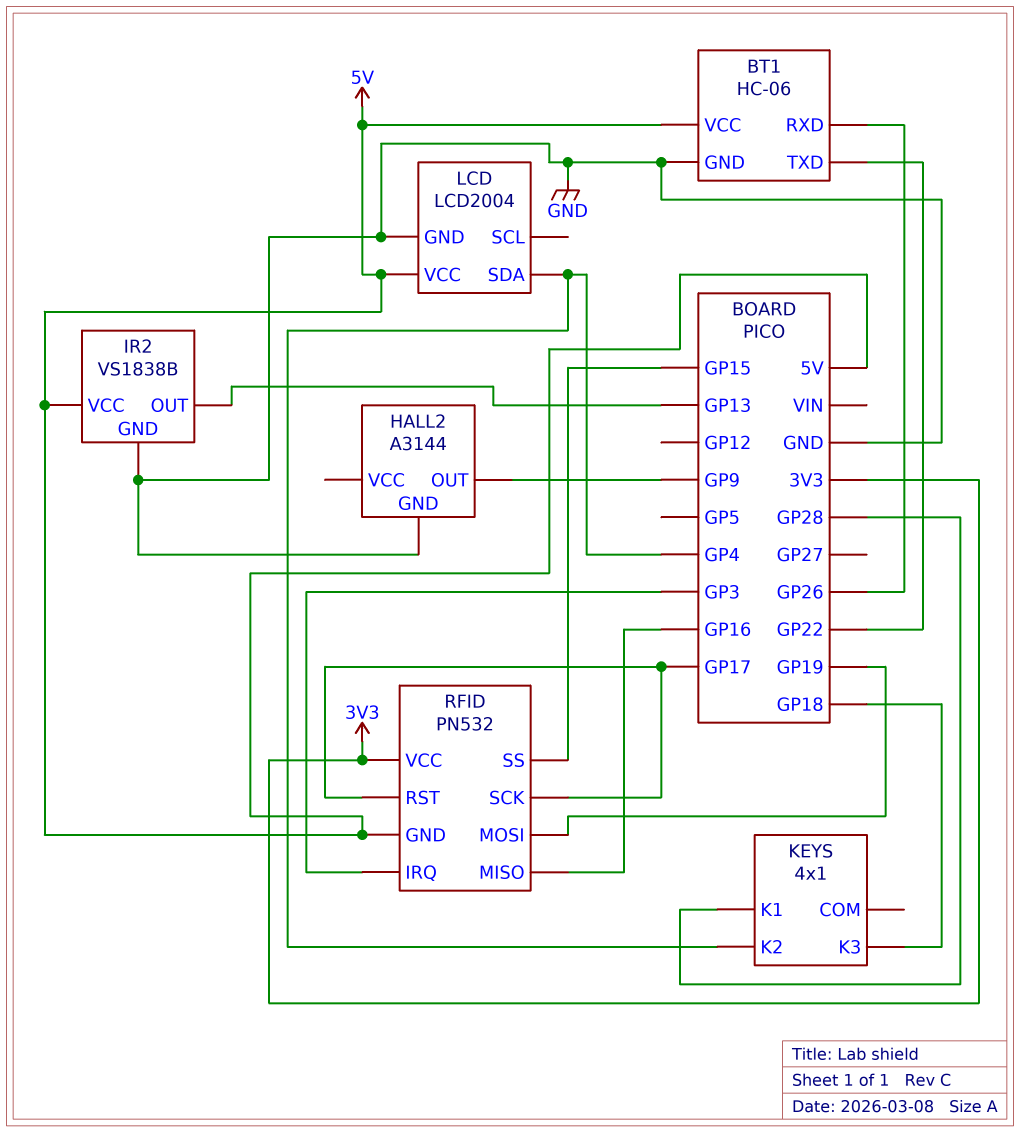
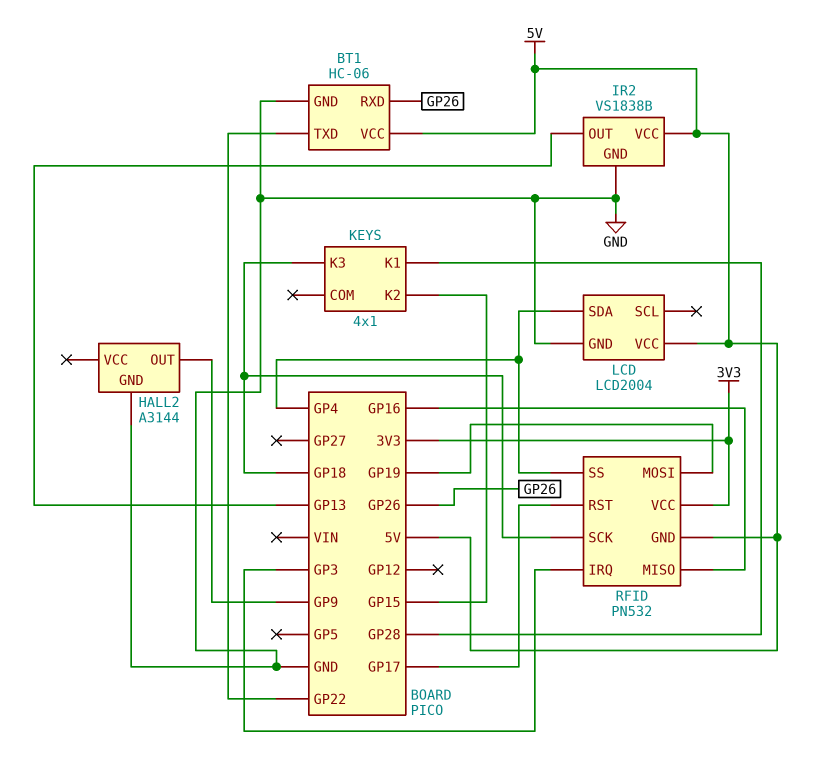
KEYS pin K2: GP4 -> GP15
RFID pin SCK: GP17 -> GP18
RFID pin SS: GP15 -> GP4

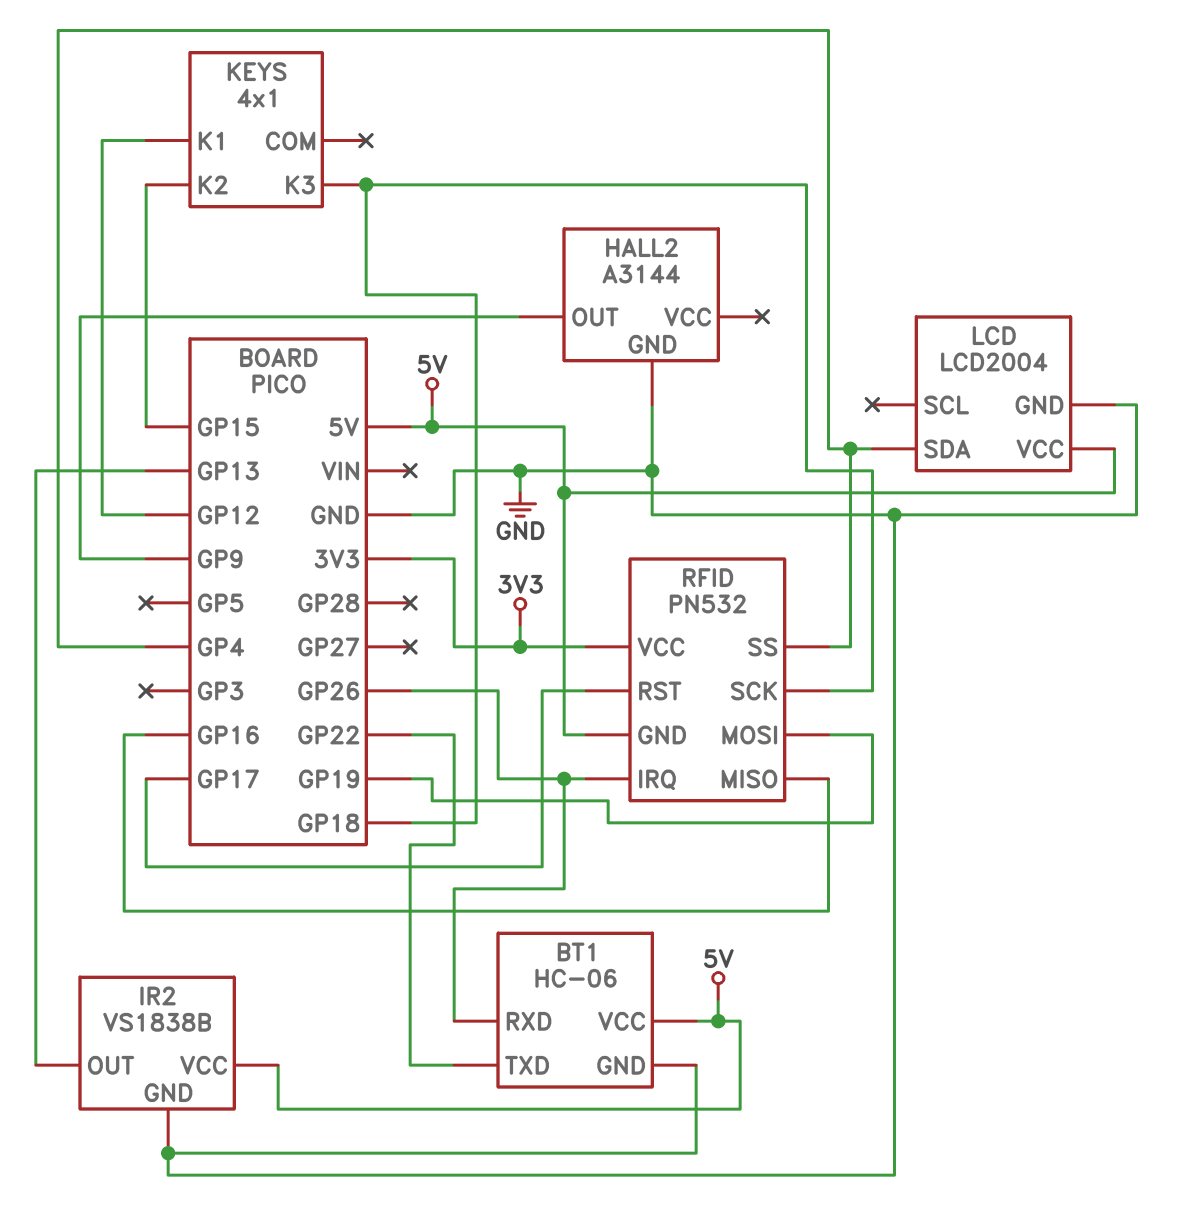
KEYS pin K1: GP28 -> GP12
RFID pin IRQ: GP3 -> GP26

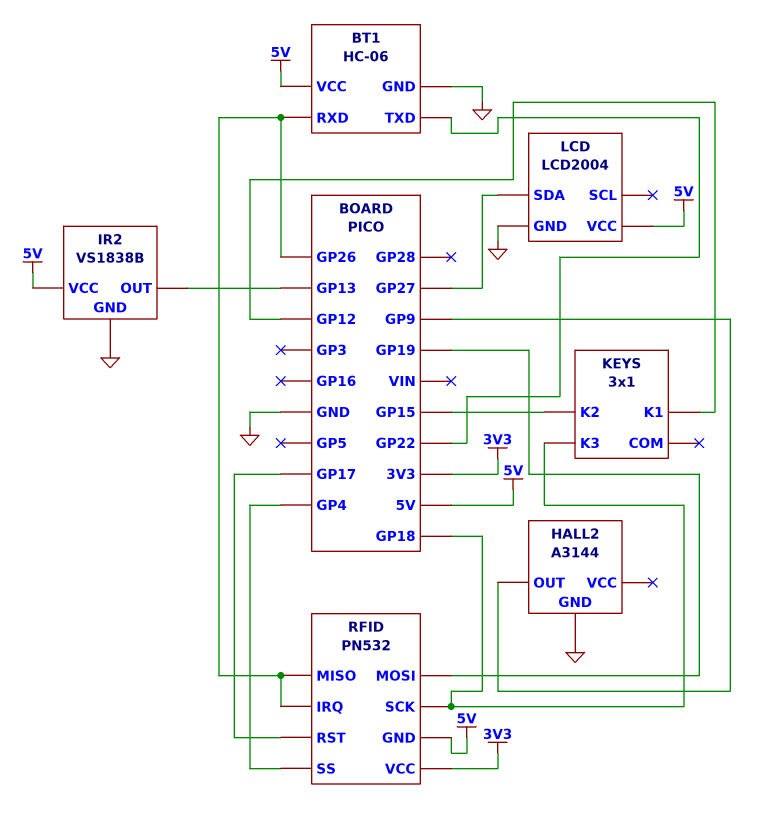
KEYS: 4x1 -> 3x1
LCD pin SDA: GP4 -> GP27
RFID pin MISO: GP16 -> GP26

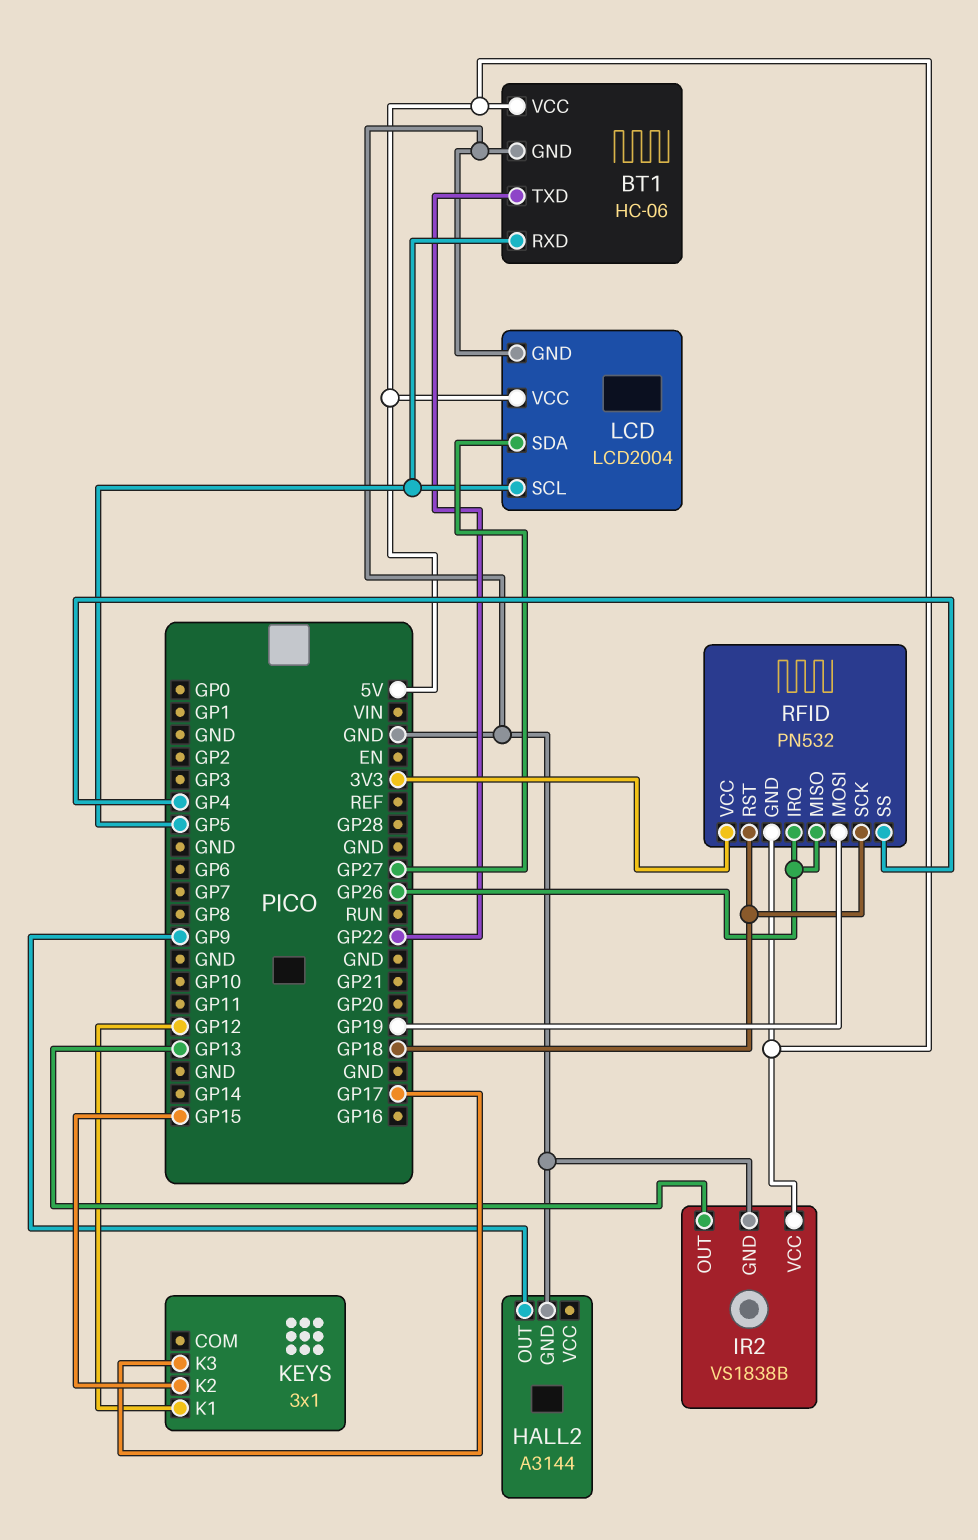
BT1 pin RXD: GP26 -> GP5
KEYS pin K3: GP18 -> GP17
LCD pin SCL: none -> GP5
RFID pin RST: GP17 -> GP18

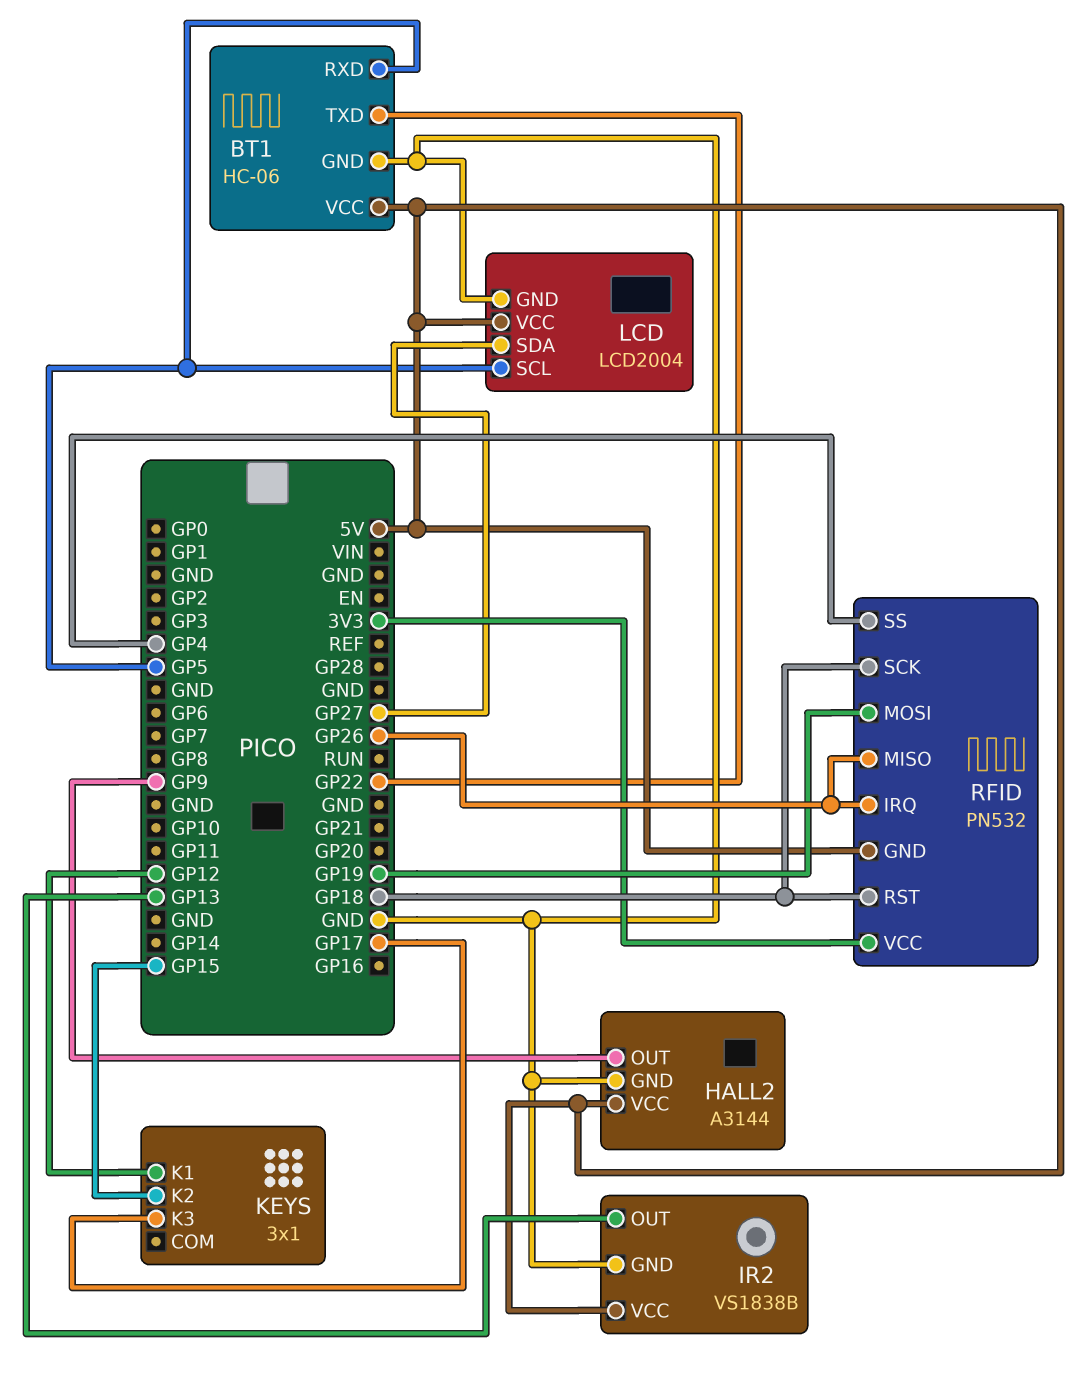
HALL2 pin VCC: none -> 5V

